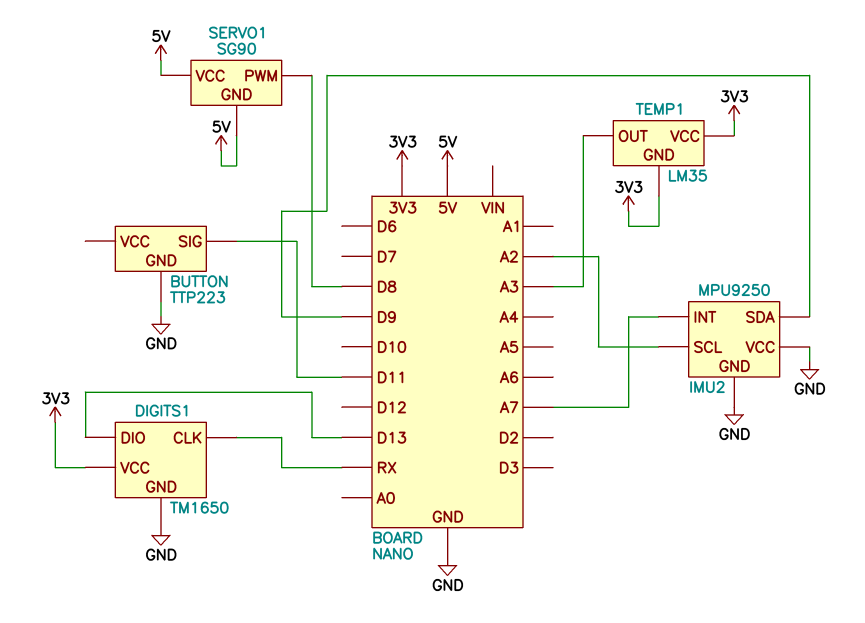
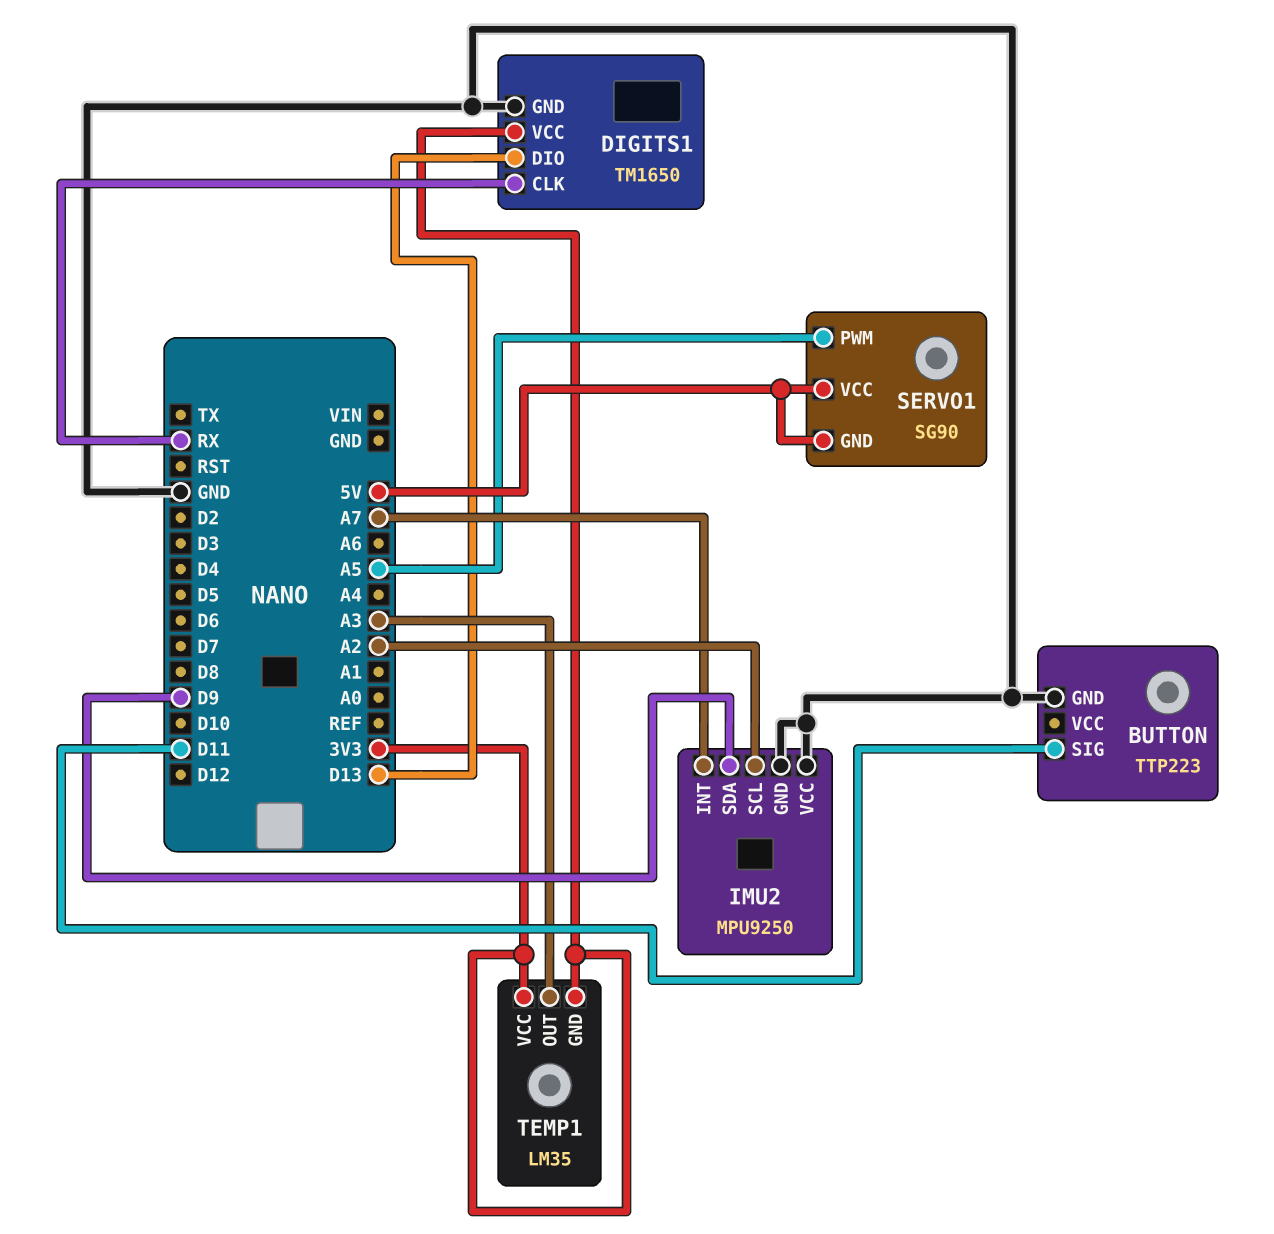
SERVO1 pin PWM: D8 -> A5

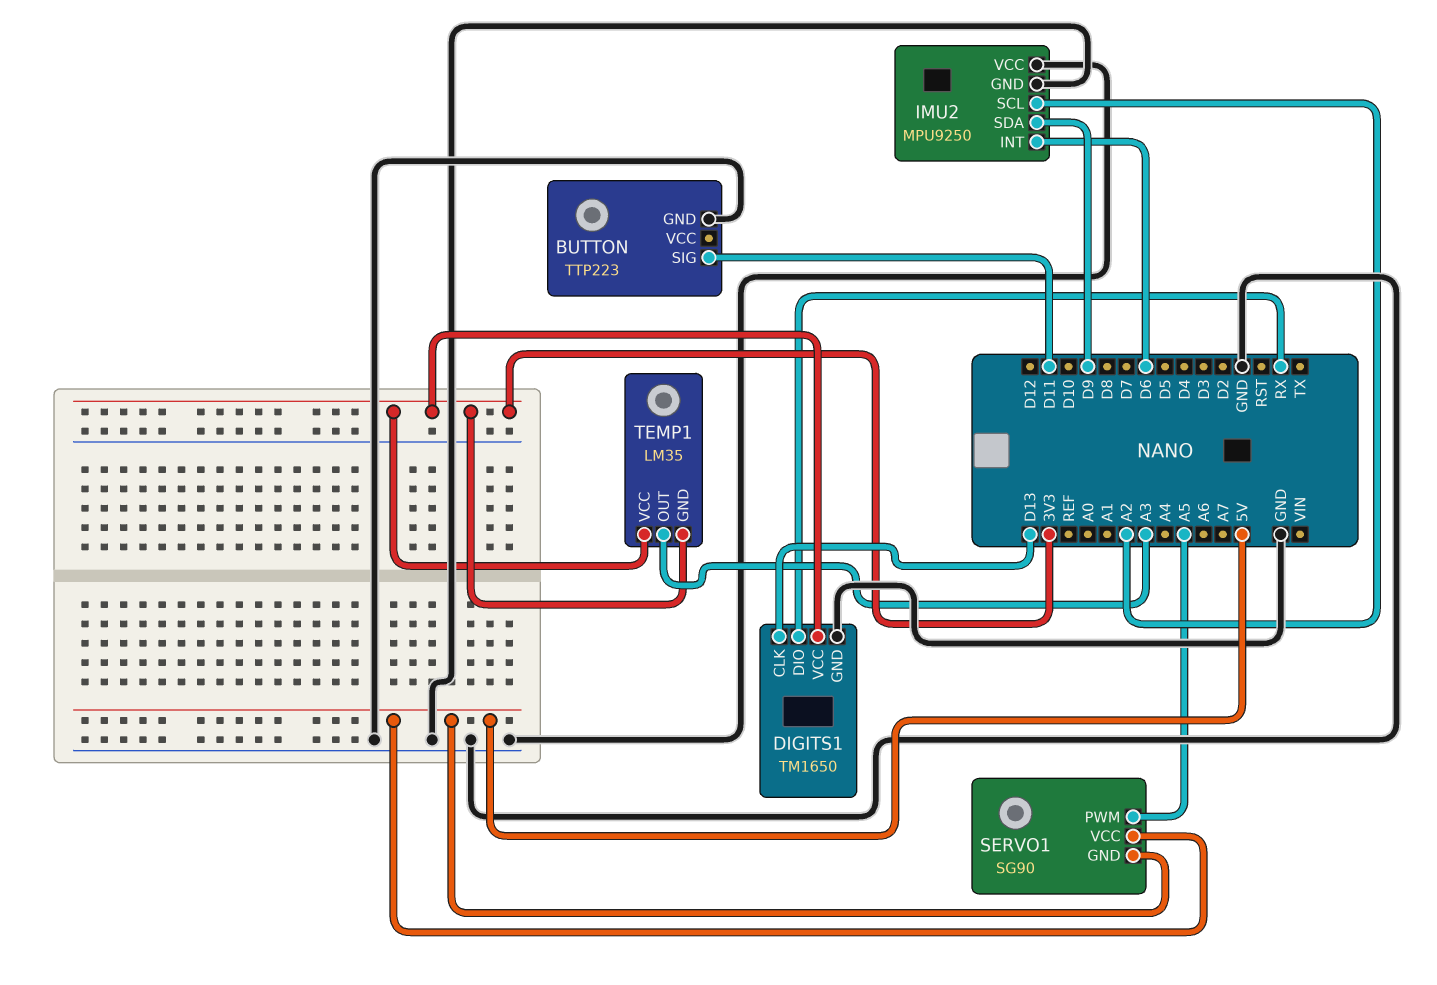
DIGITS1 pin CLK: RX -> D13
DIGITS1 pin DIO: D13 -> RX
IMU2 pin INT: A7 -> D6

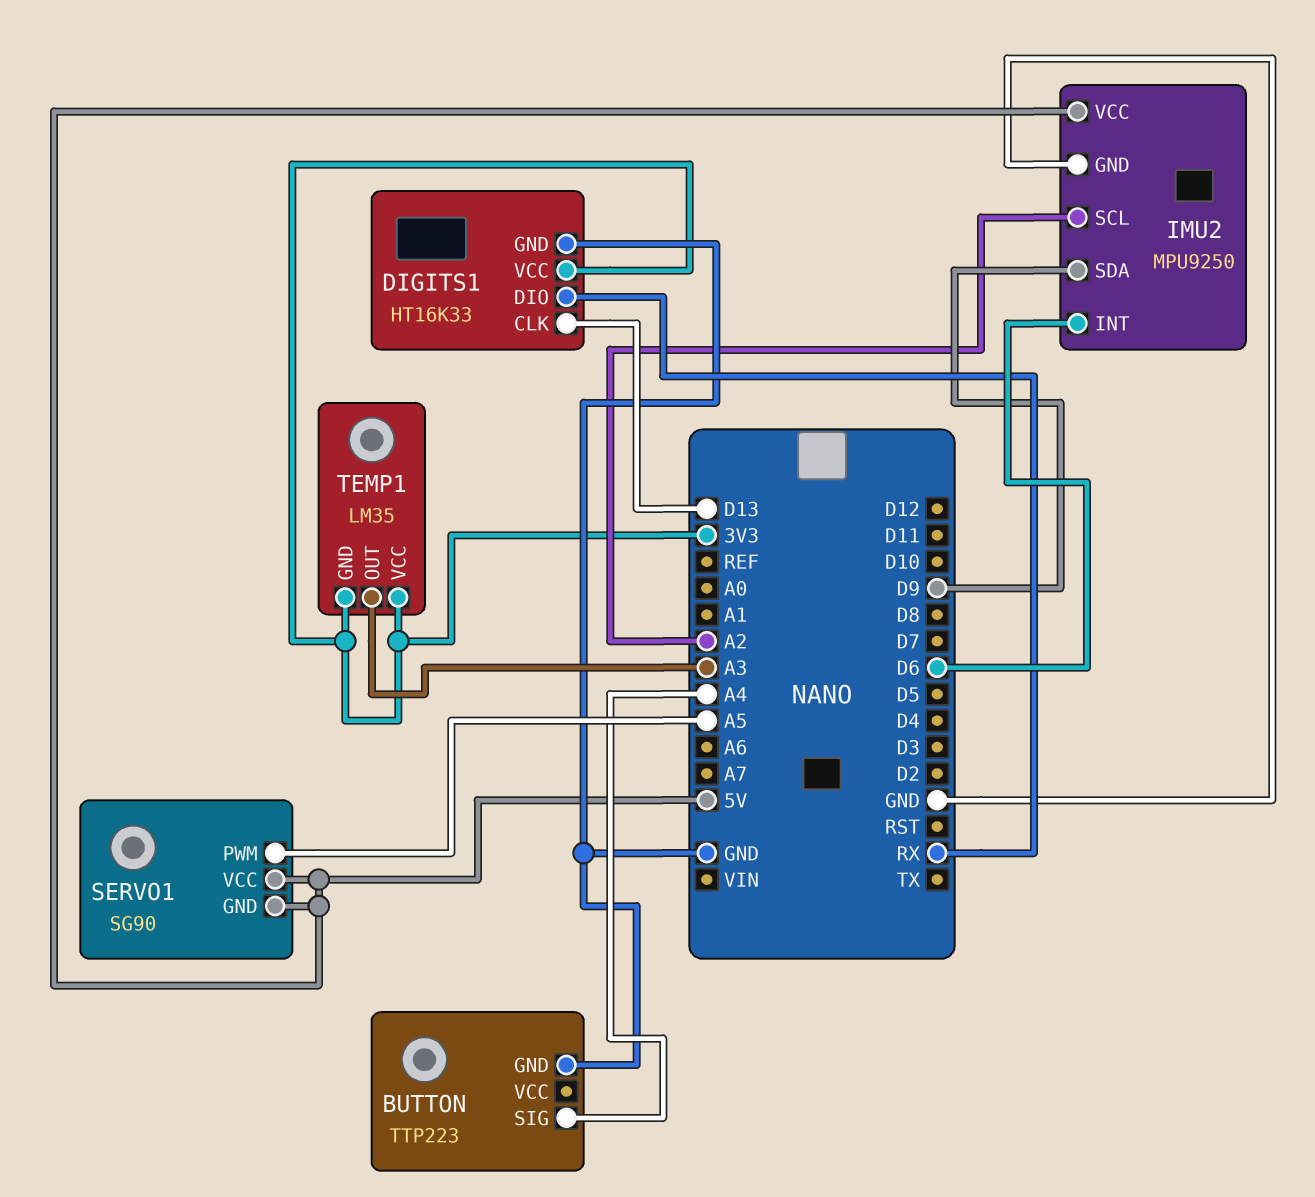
BUTTON pin SIG: D11 -> A4
DIGITS1: TM1650 -> HT16K33
IMU2 pin VCC: GND -> 5V

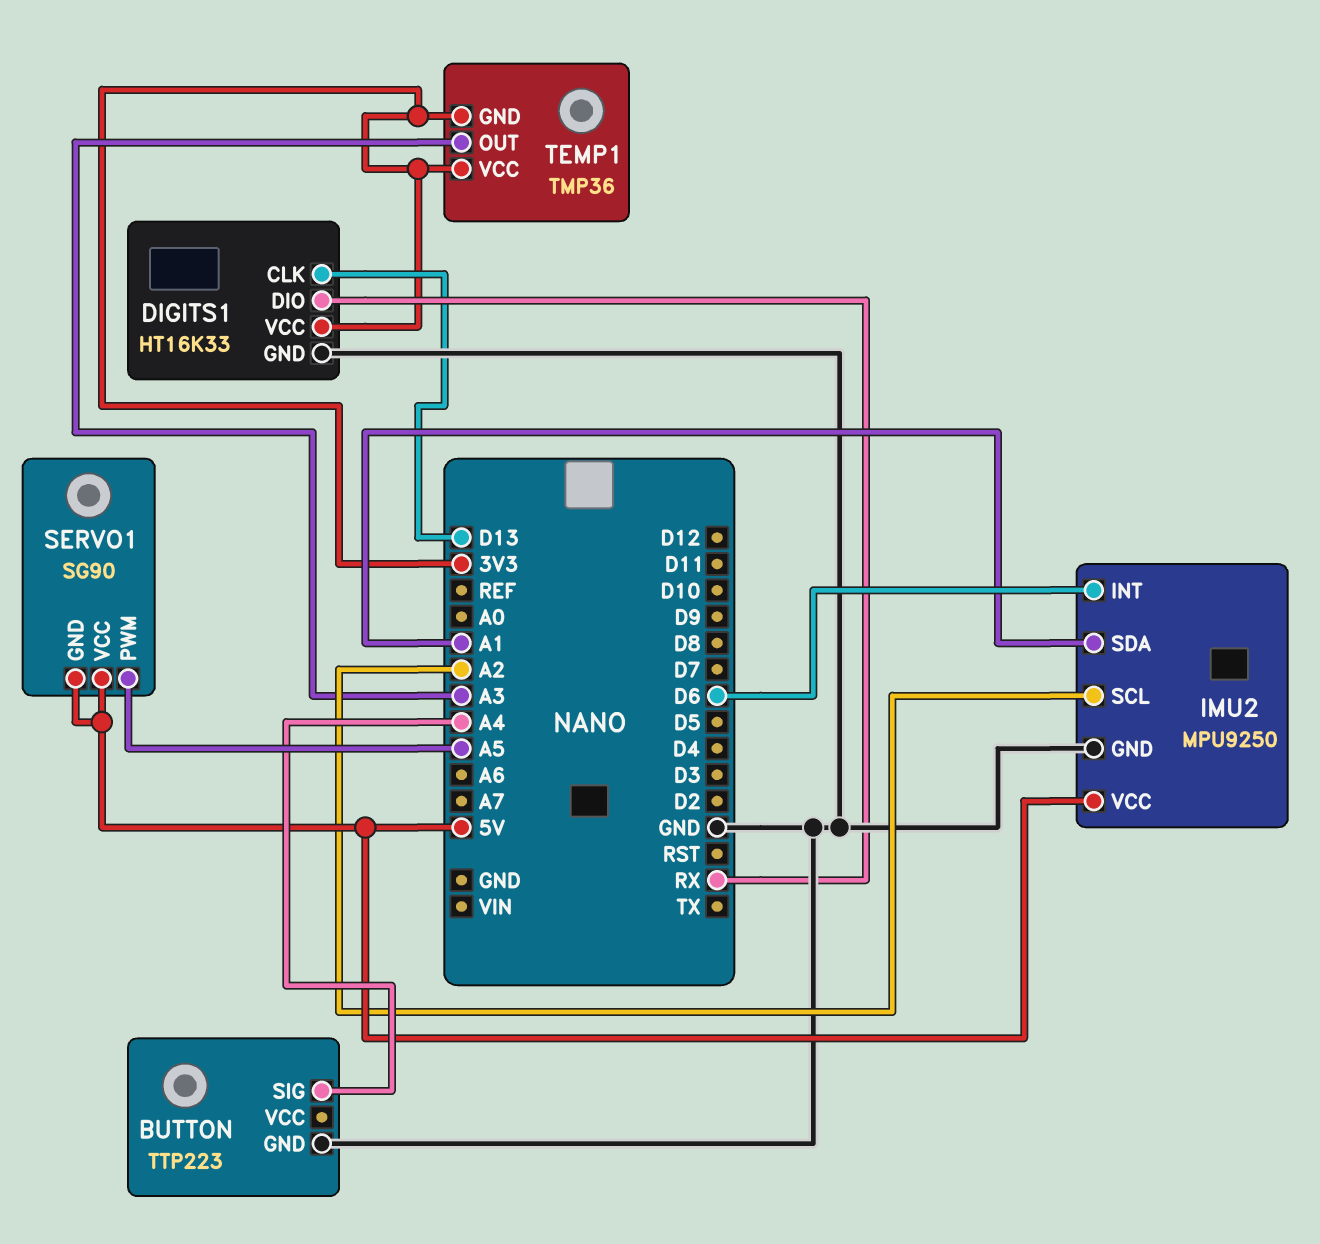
IMU2 pin SDA: D9 -> A1
TEMP1: LM35 -> TMP36

